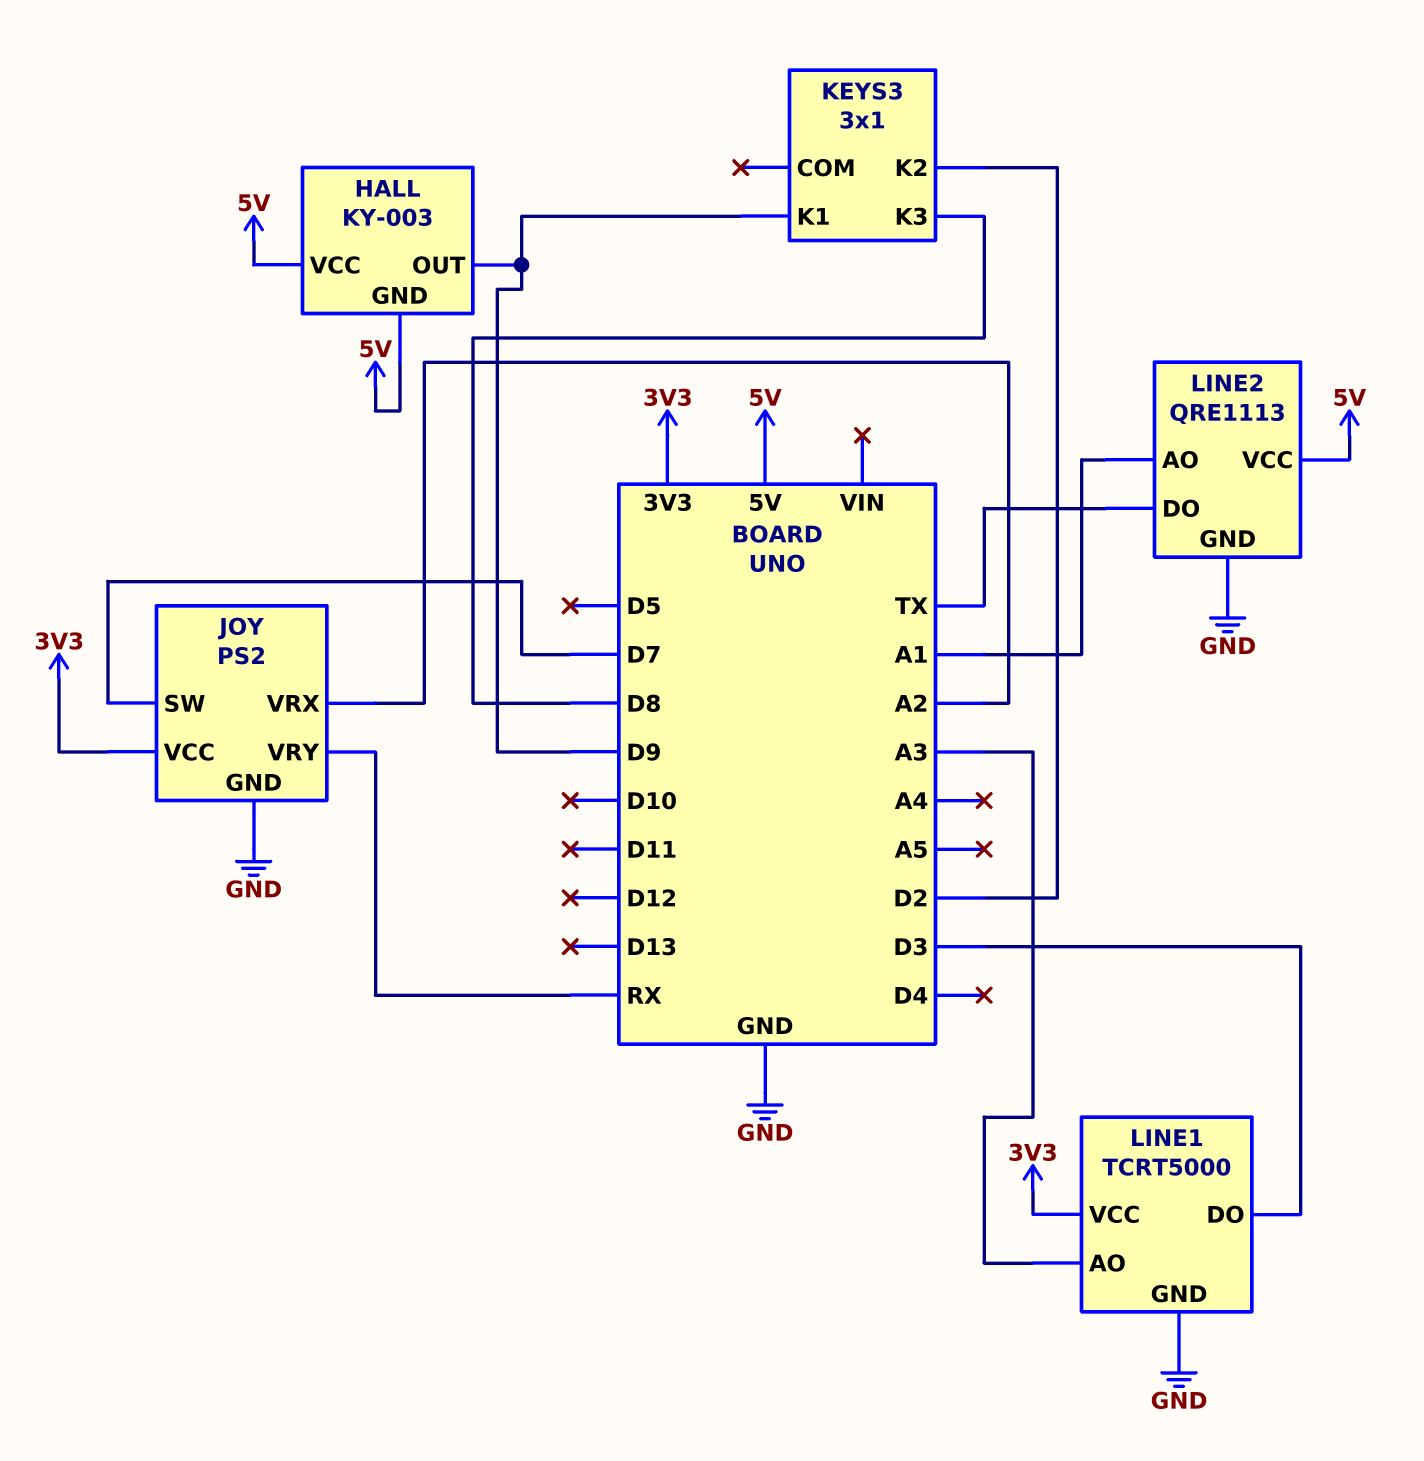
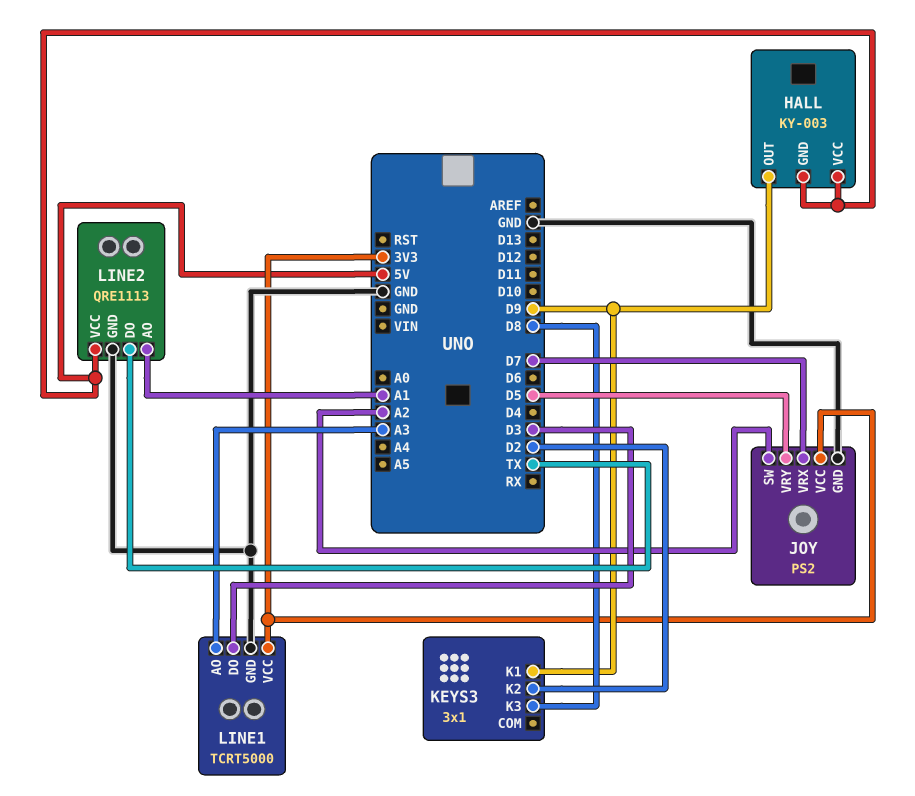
JOY pin SW: D7 -> A2
JOY pin VRX: A2 -> D7
JOY pin VRY: RX -> D5

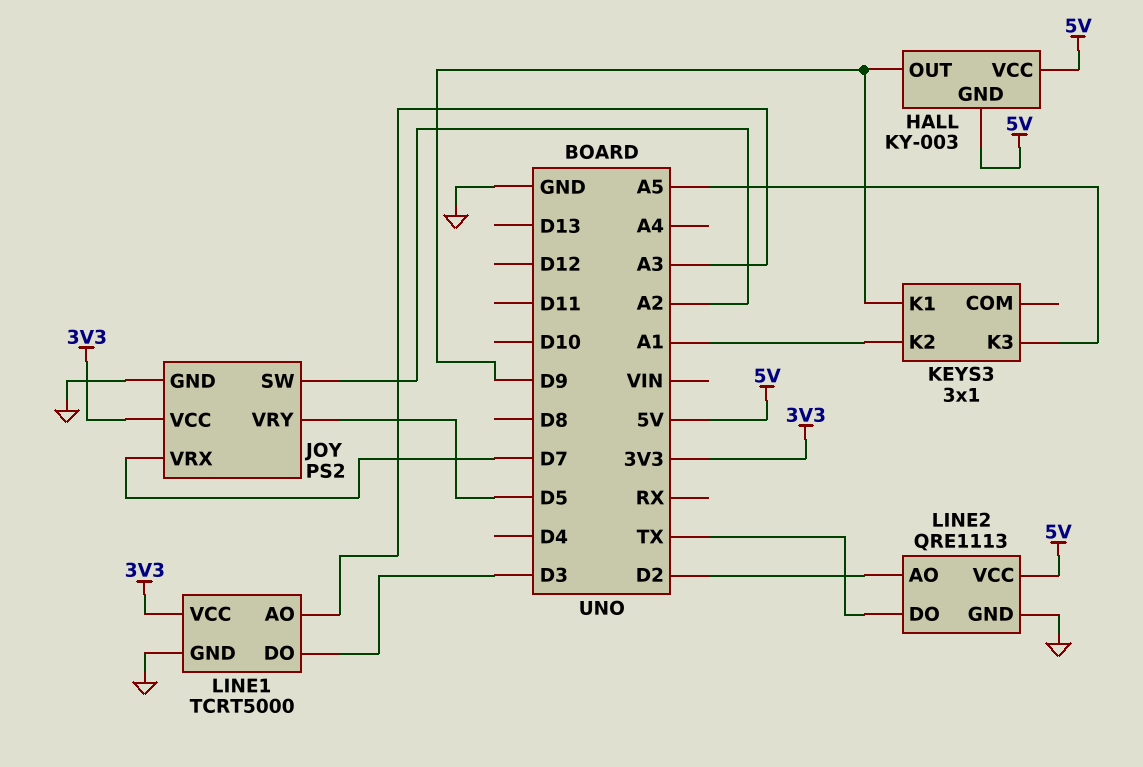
KEYS3 pin K2: D2 -> A1
KEYS3 pin K3: D8 -> A5
LINE2 pin AO: A1 -> D2

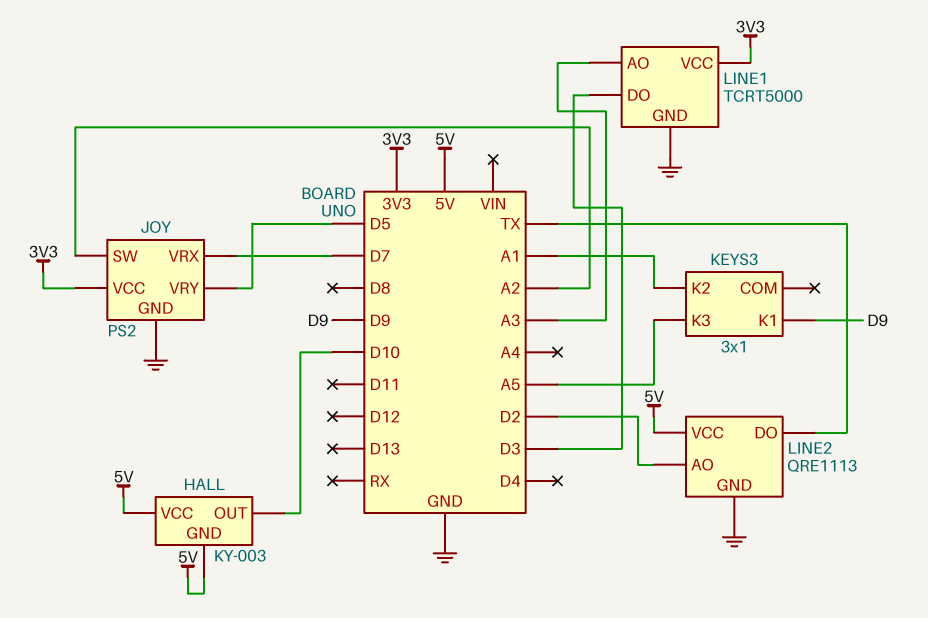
HALL pin OUT: D9 -> D10

